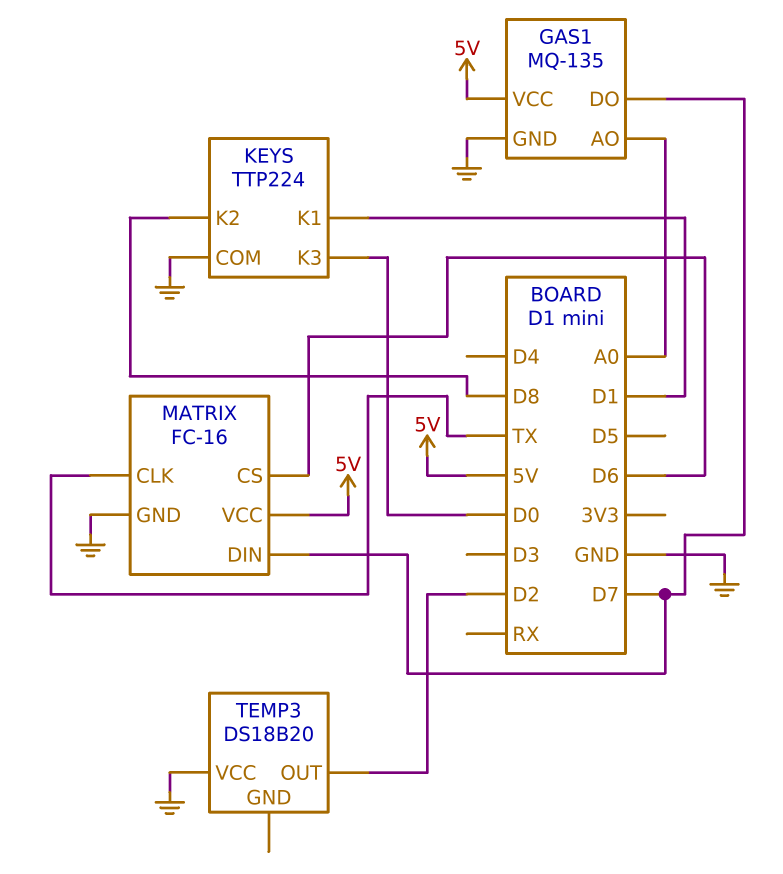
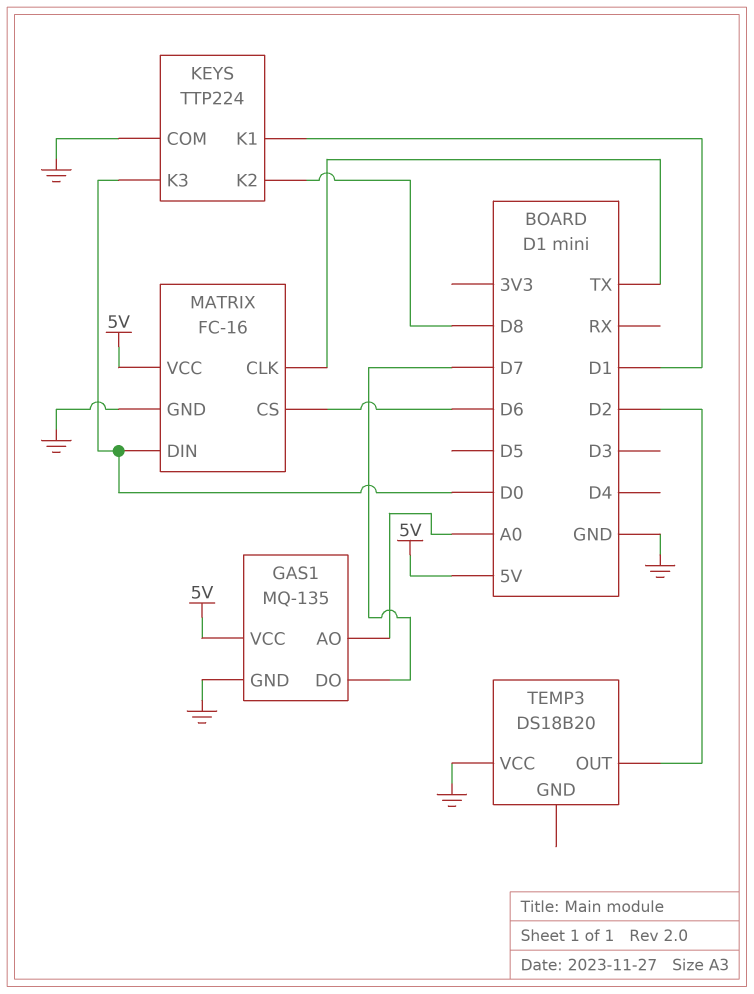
MATRIX pin DIN: D7 -> D0

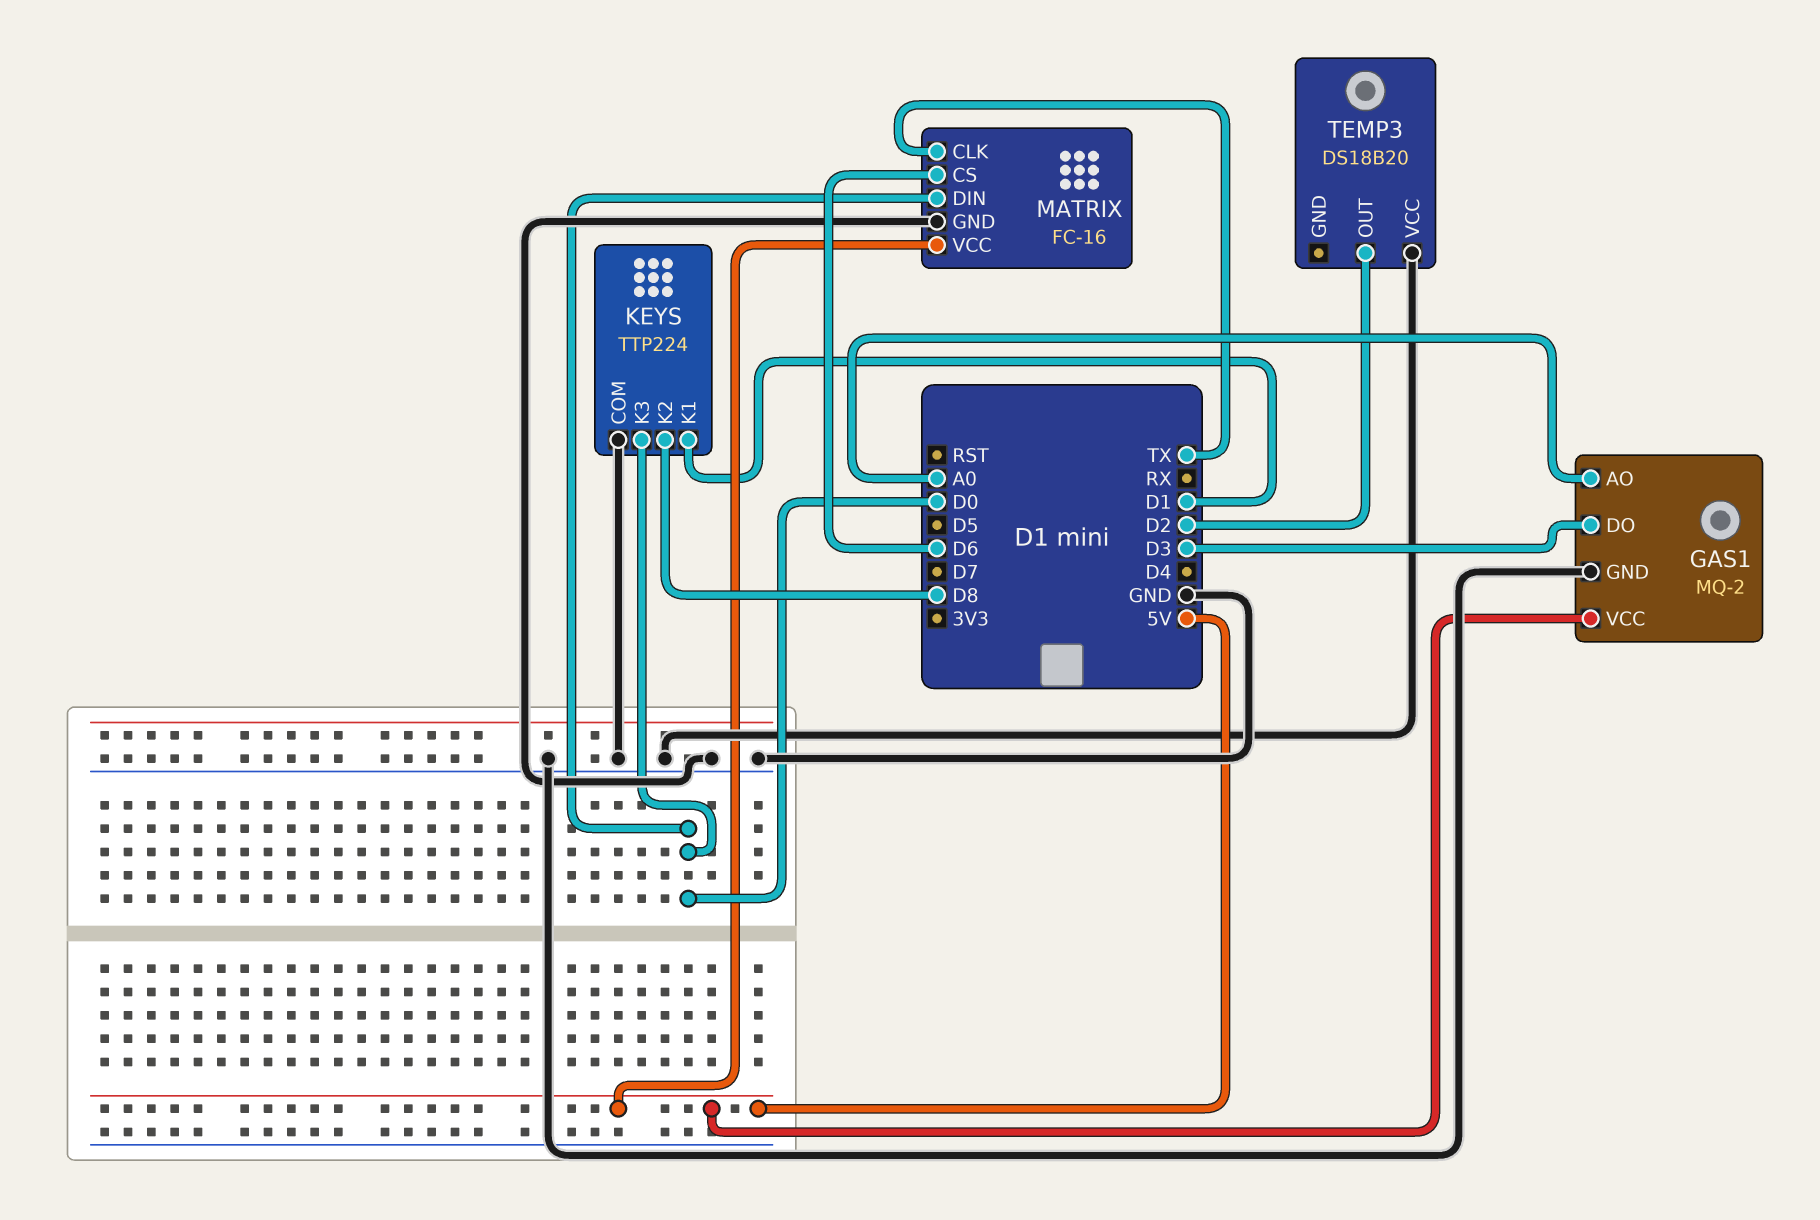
GAS1: MQ-135 -> MQ-2
GAS1 pin DO: D7 -> D3

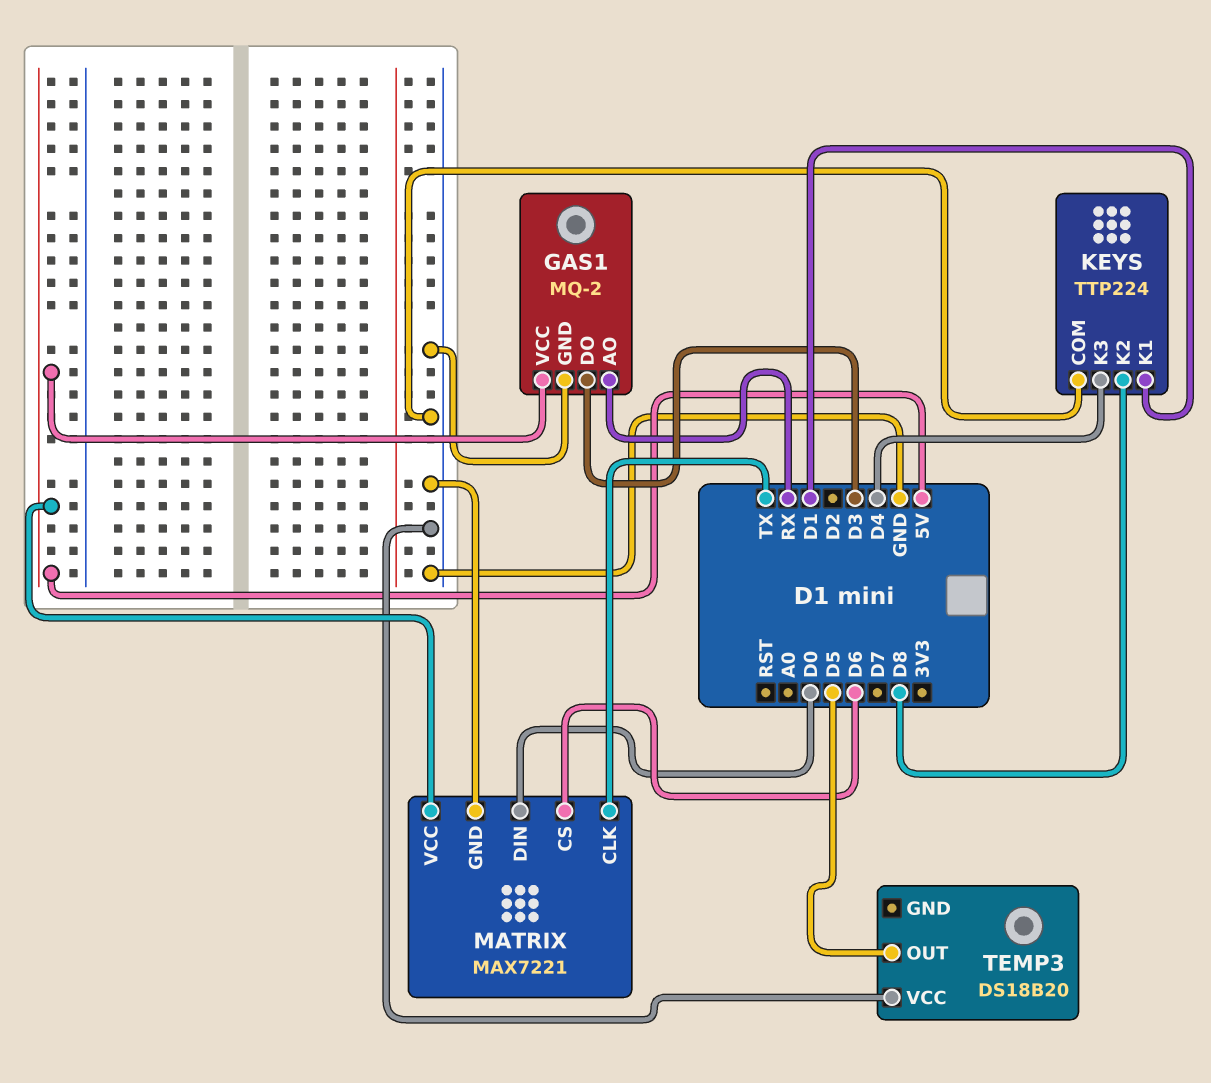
GAS1 pin AO: A0 -> RX
KEYS pin K3: D0 -> D4
MATRIX: FC-16 -> MAX7221
TEMP3 pin OUT: D2 -> D5

